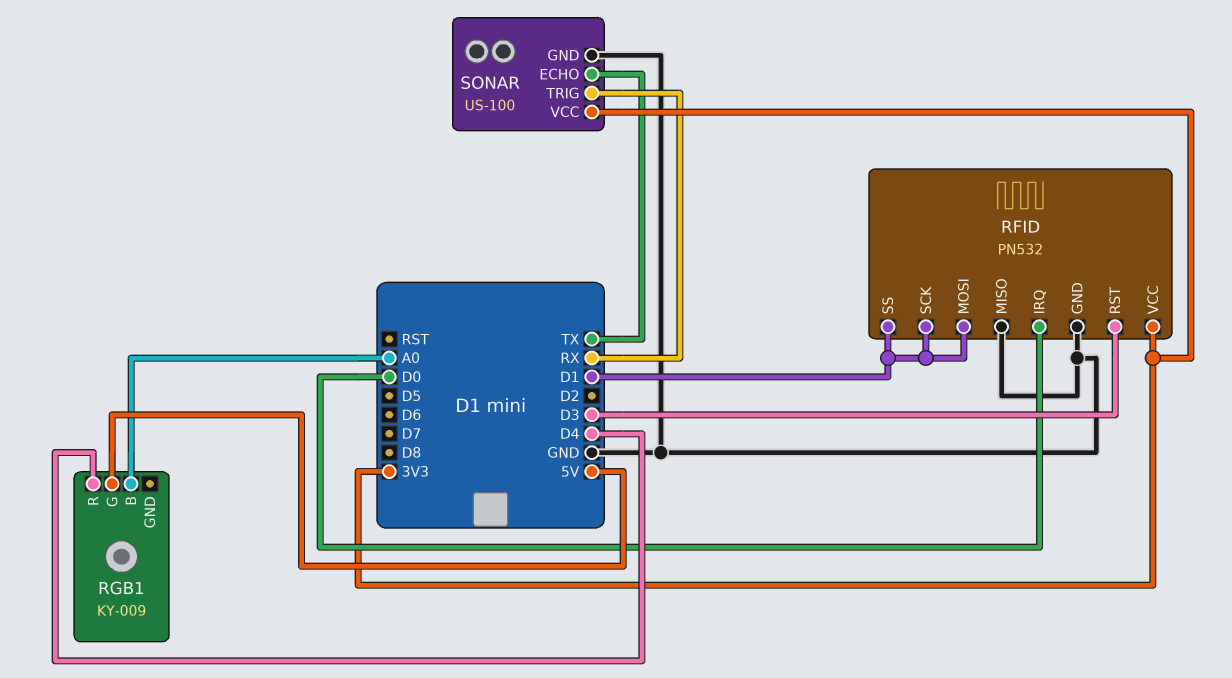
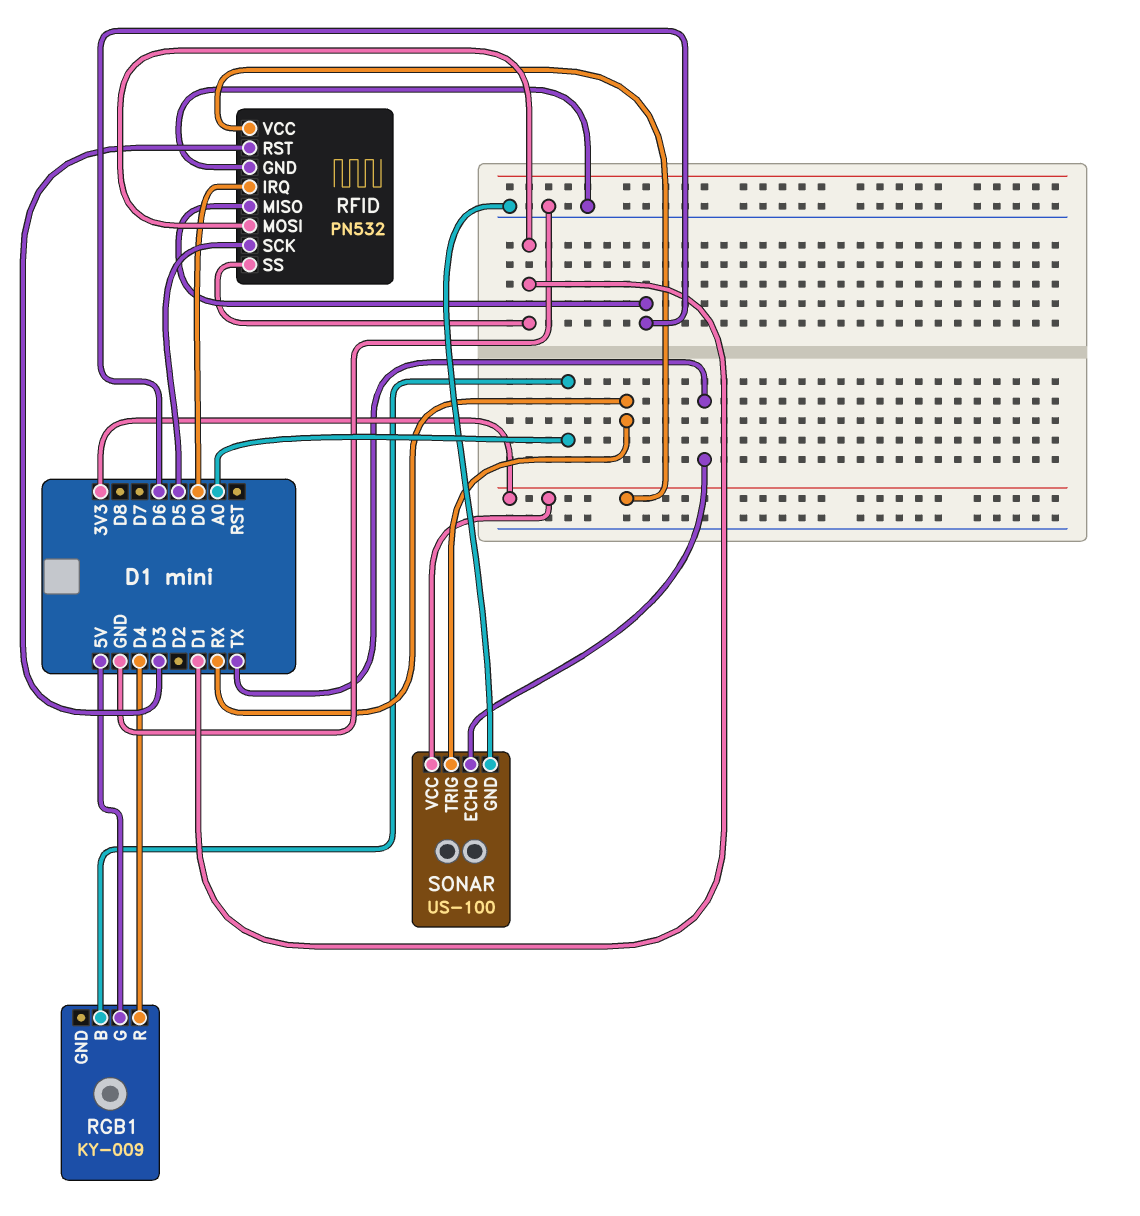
RFID pin MISO: GND -> D6
RFID pin SCK: D1 -> D5

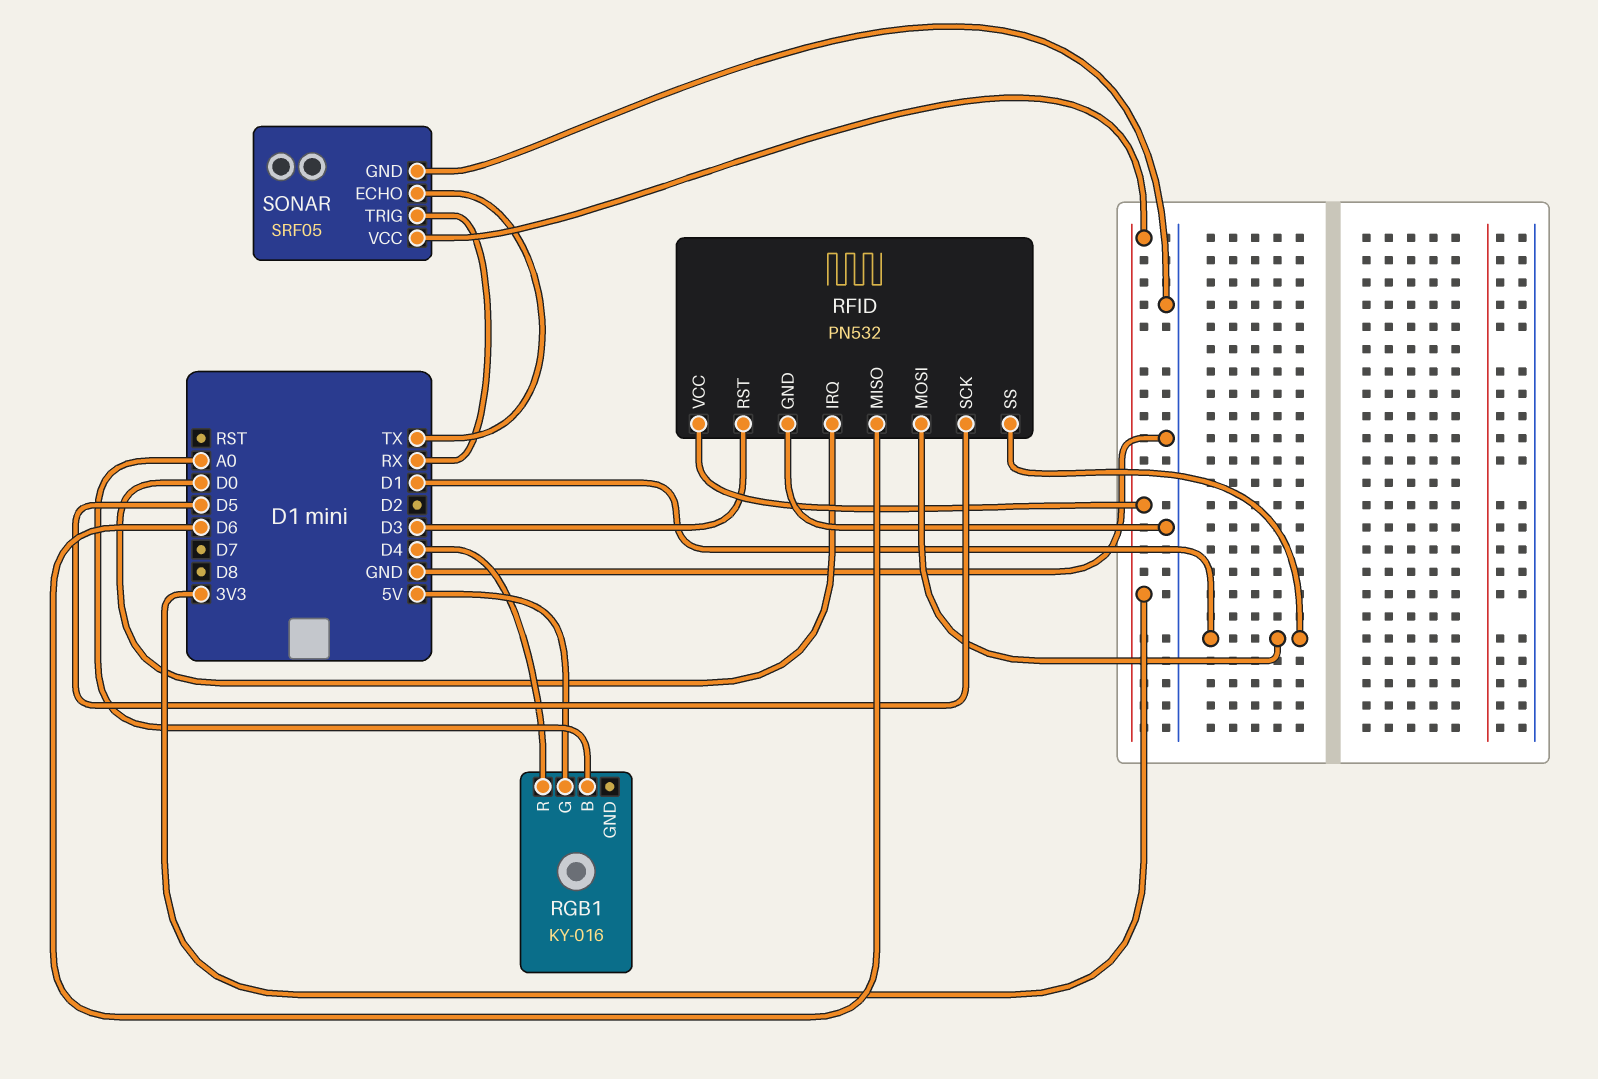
RGB1: KY-009 -> KY-016
SONAR: US-100 -> SRF05

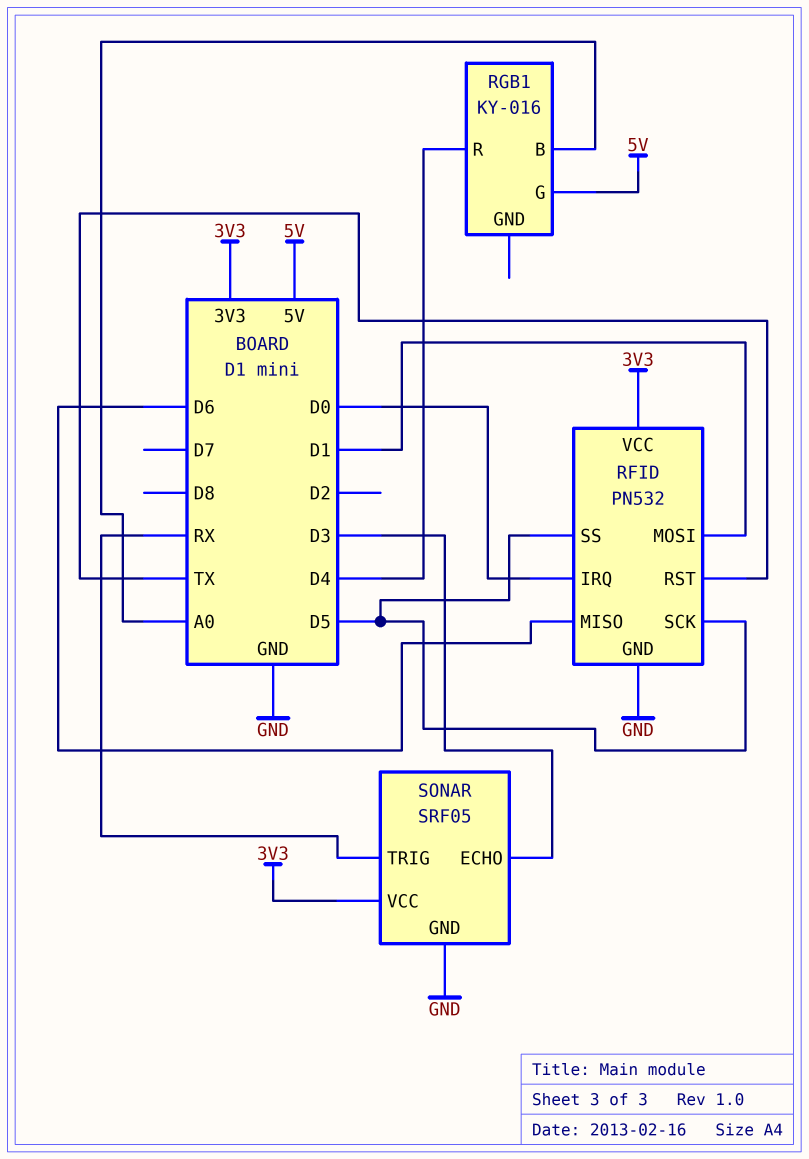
RFID pin RST: D3 -> TX
RFID pin SS: D1 -> D5
SONAR pin ECHO: TX -> D3

